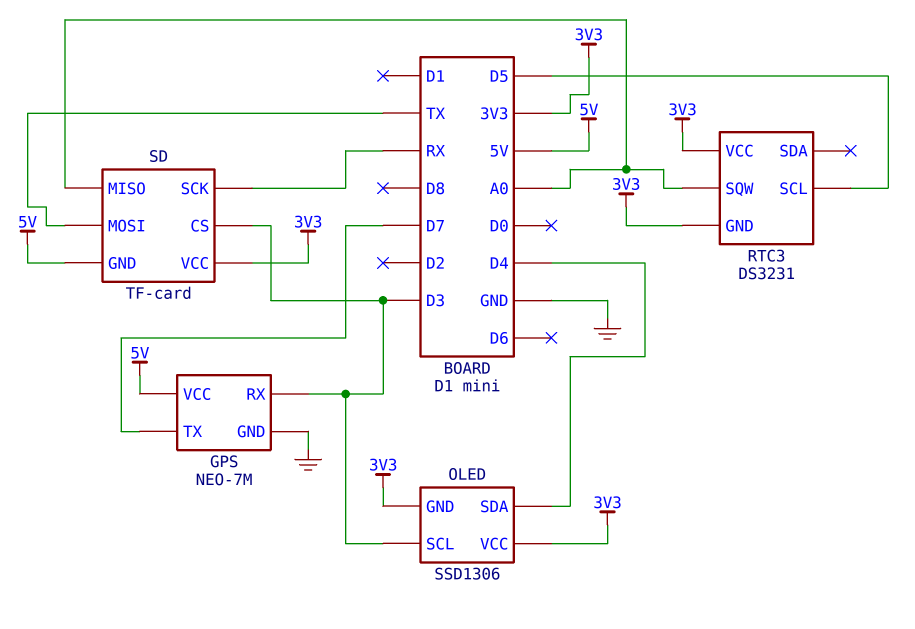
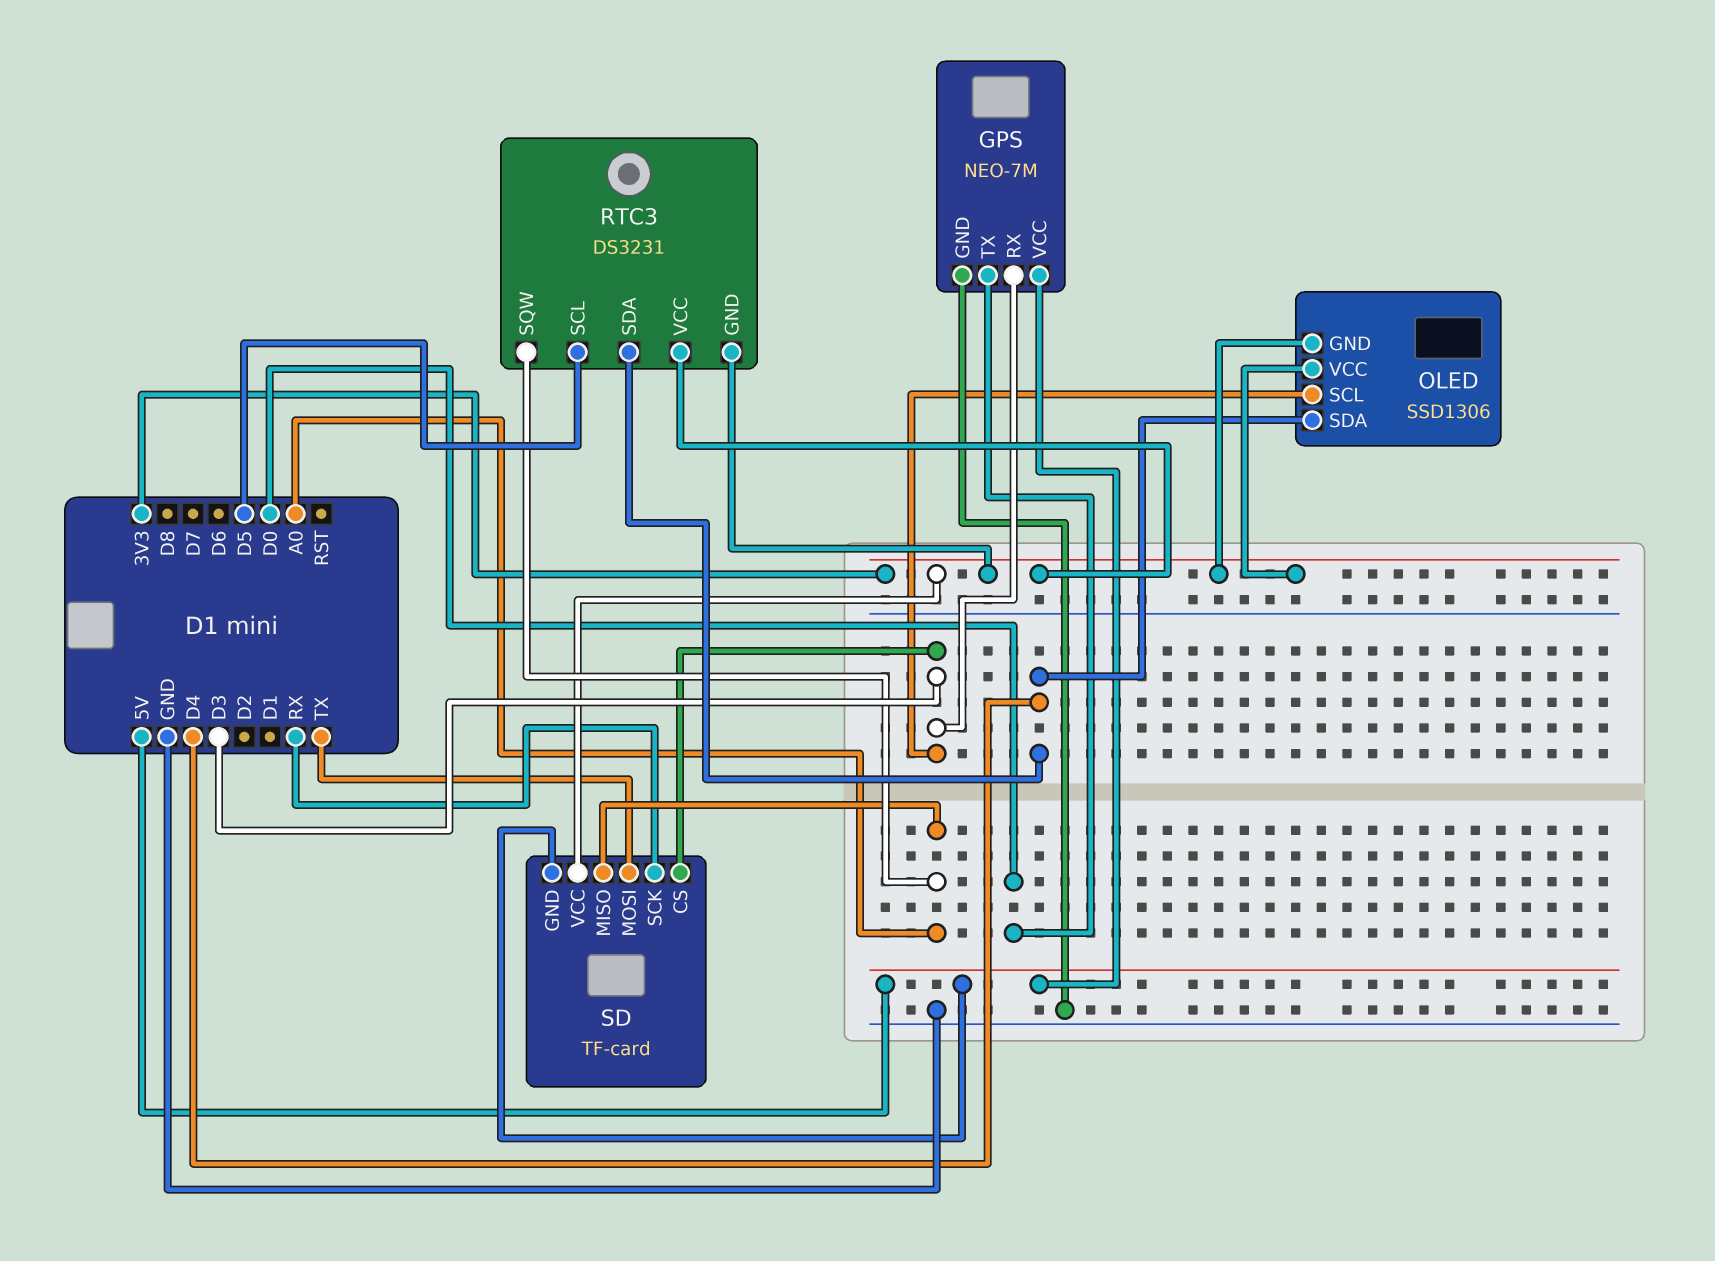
GPS pin TX: D7 -> D0
RTC3 pin SDA: none -> D4

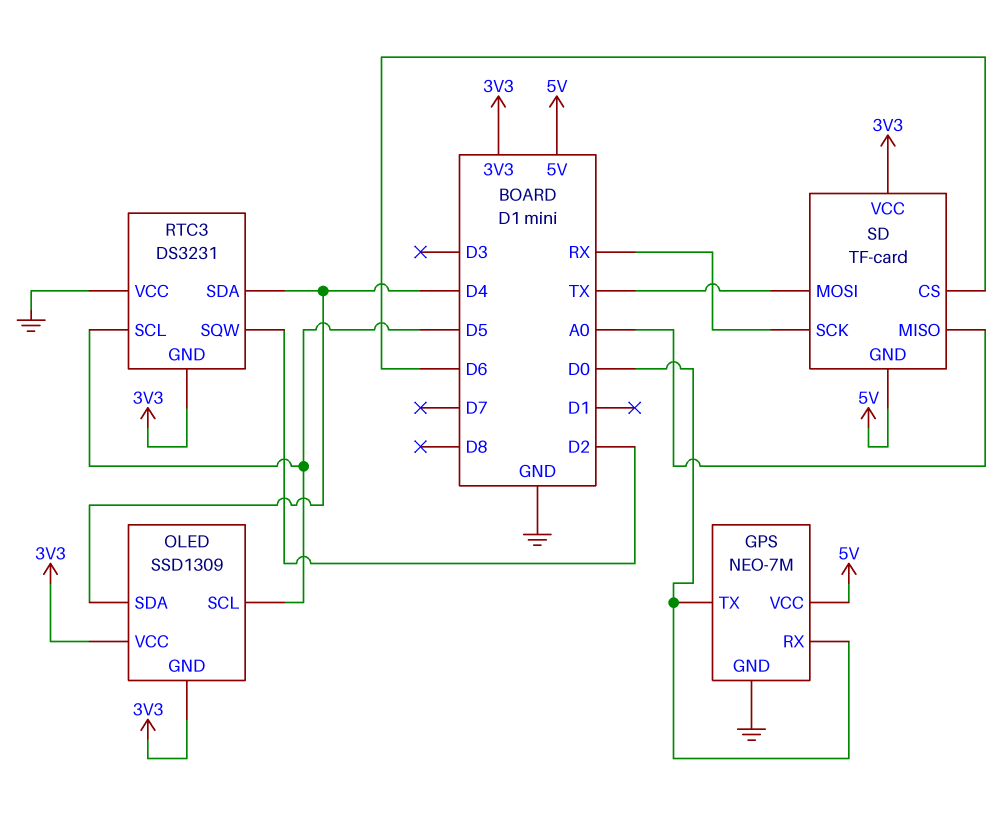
GPS pin RX: D3 -> D0
OLED: SSD1306 -> SSD1309
OLED pin SCL: D3 -> D5
RTC3 pin SQW: A0 -> D2
RTC3 pin VCC: 3V3 -> GND
SD pin CS: D3 -> D6

